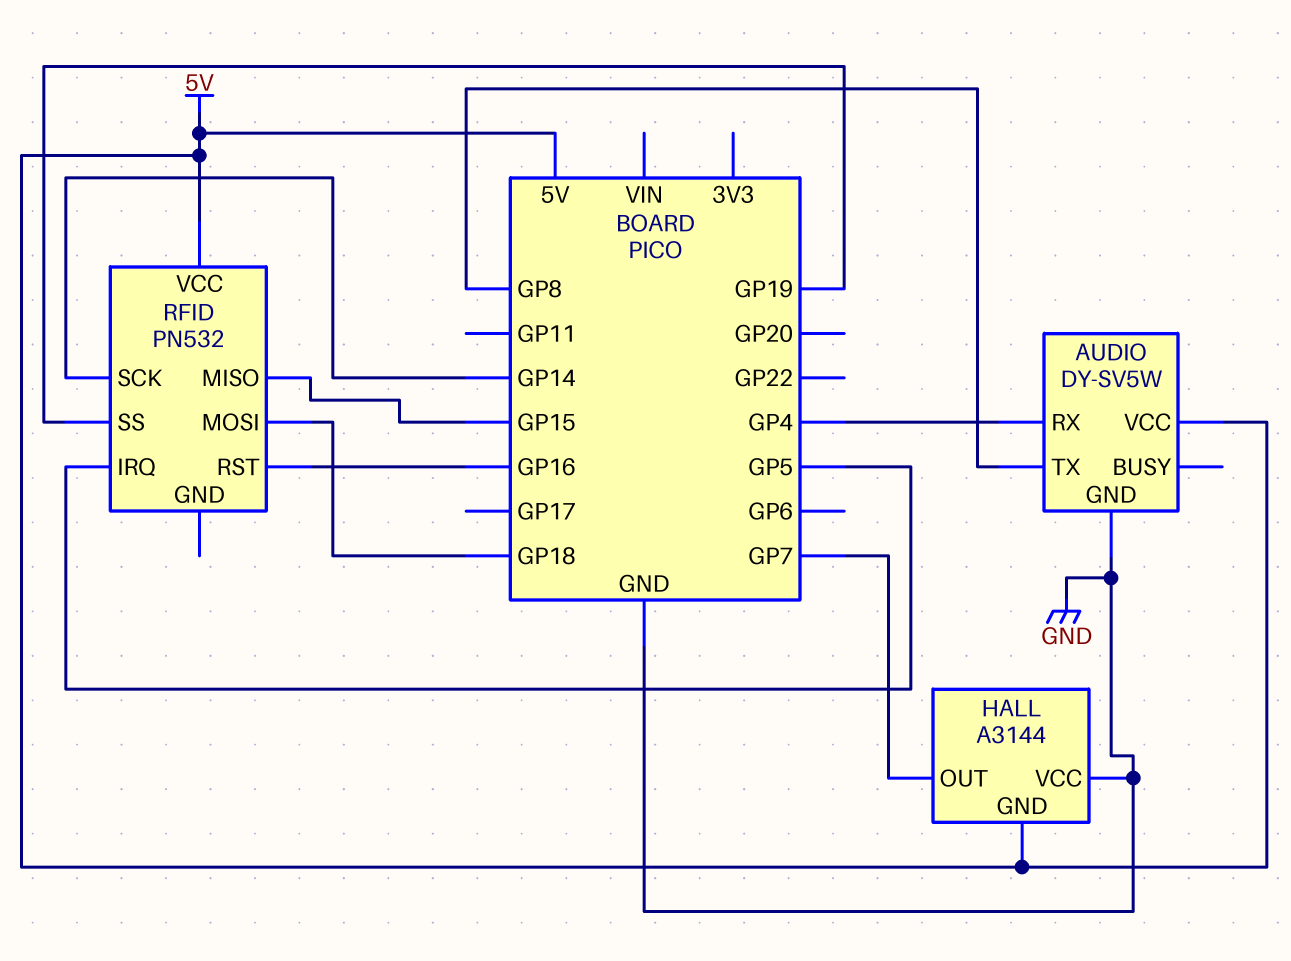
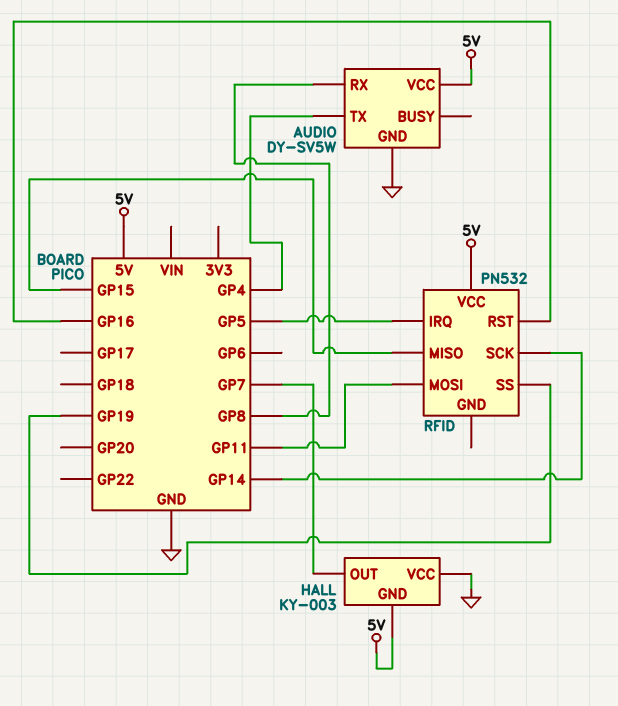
AUDIO pin RX: GP4 -> GP8
AUDIO pin TX: GP8 -> GP4
HALL: A3144 -> KY-003
RFID pin MOSI: GP18 -> GP11

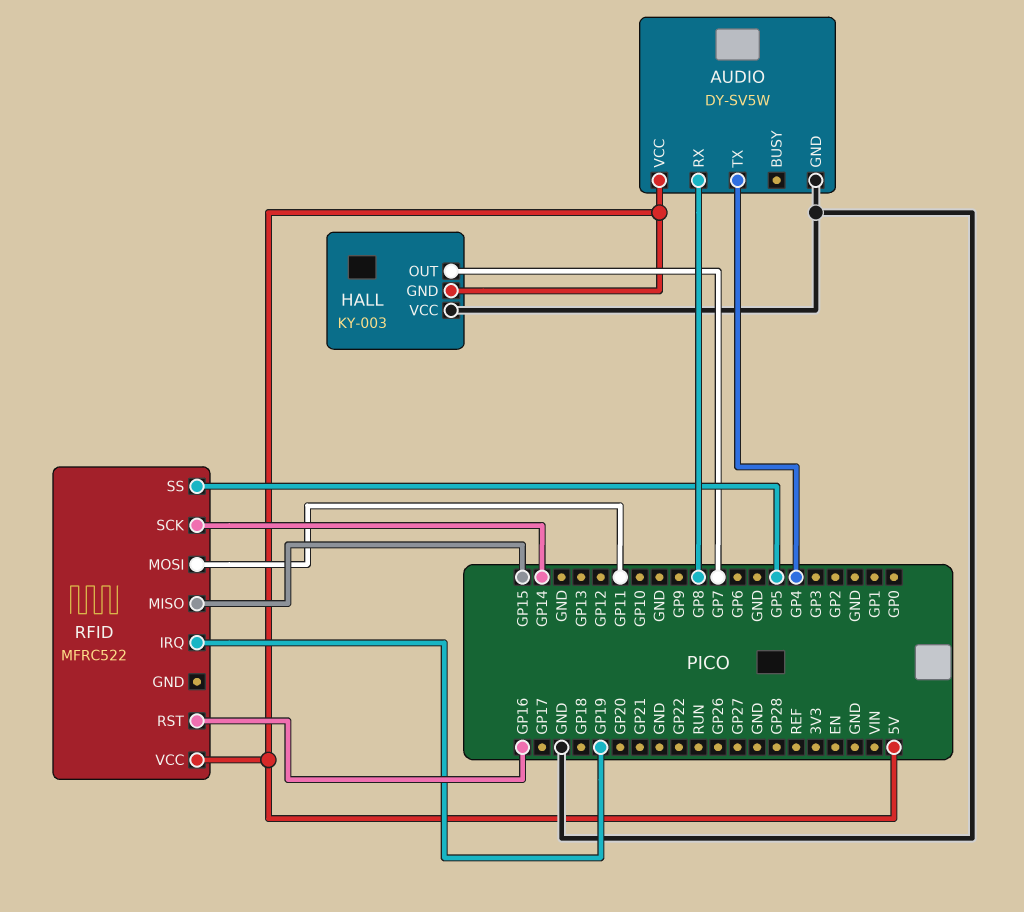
RFID: PN532 -> MFRC522
RFID pin IRQ: GP5 -> GP19
RFID pin SS: GP19 -> GP5

